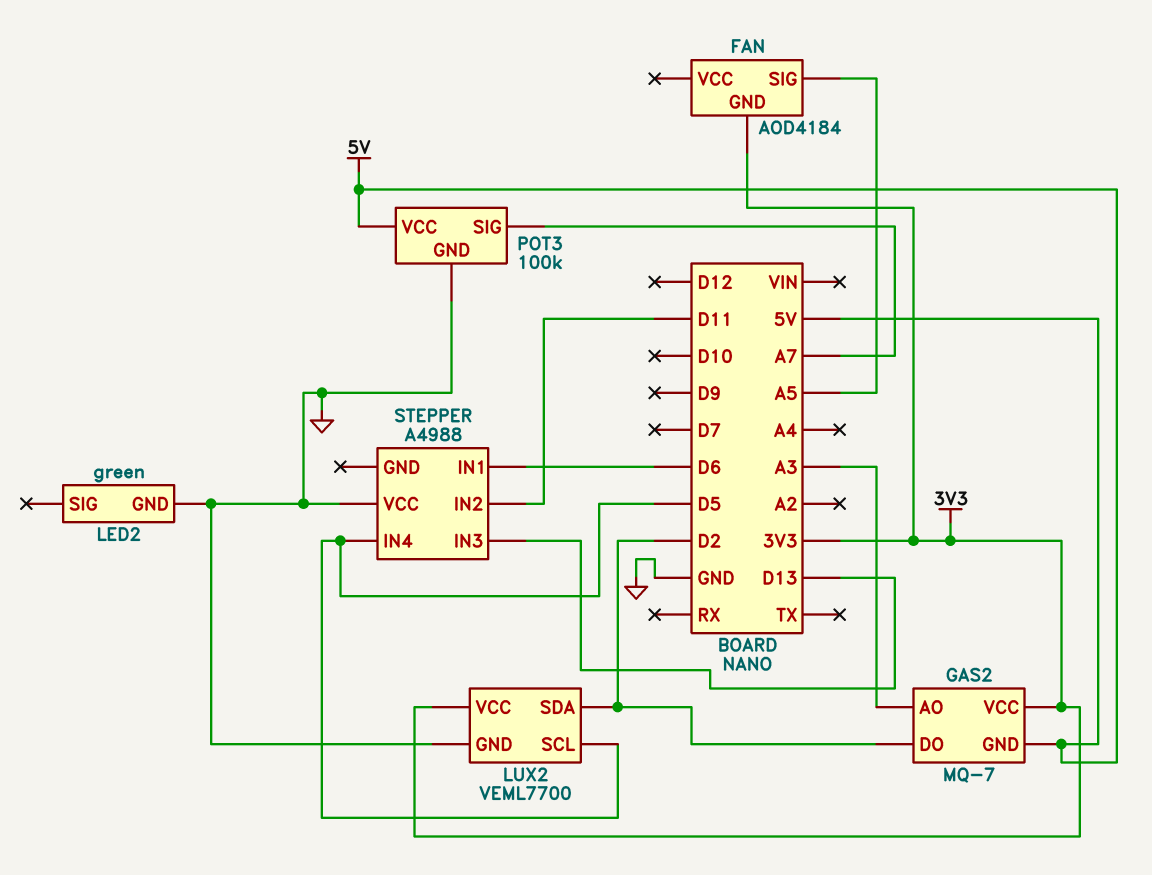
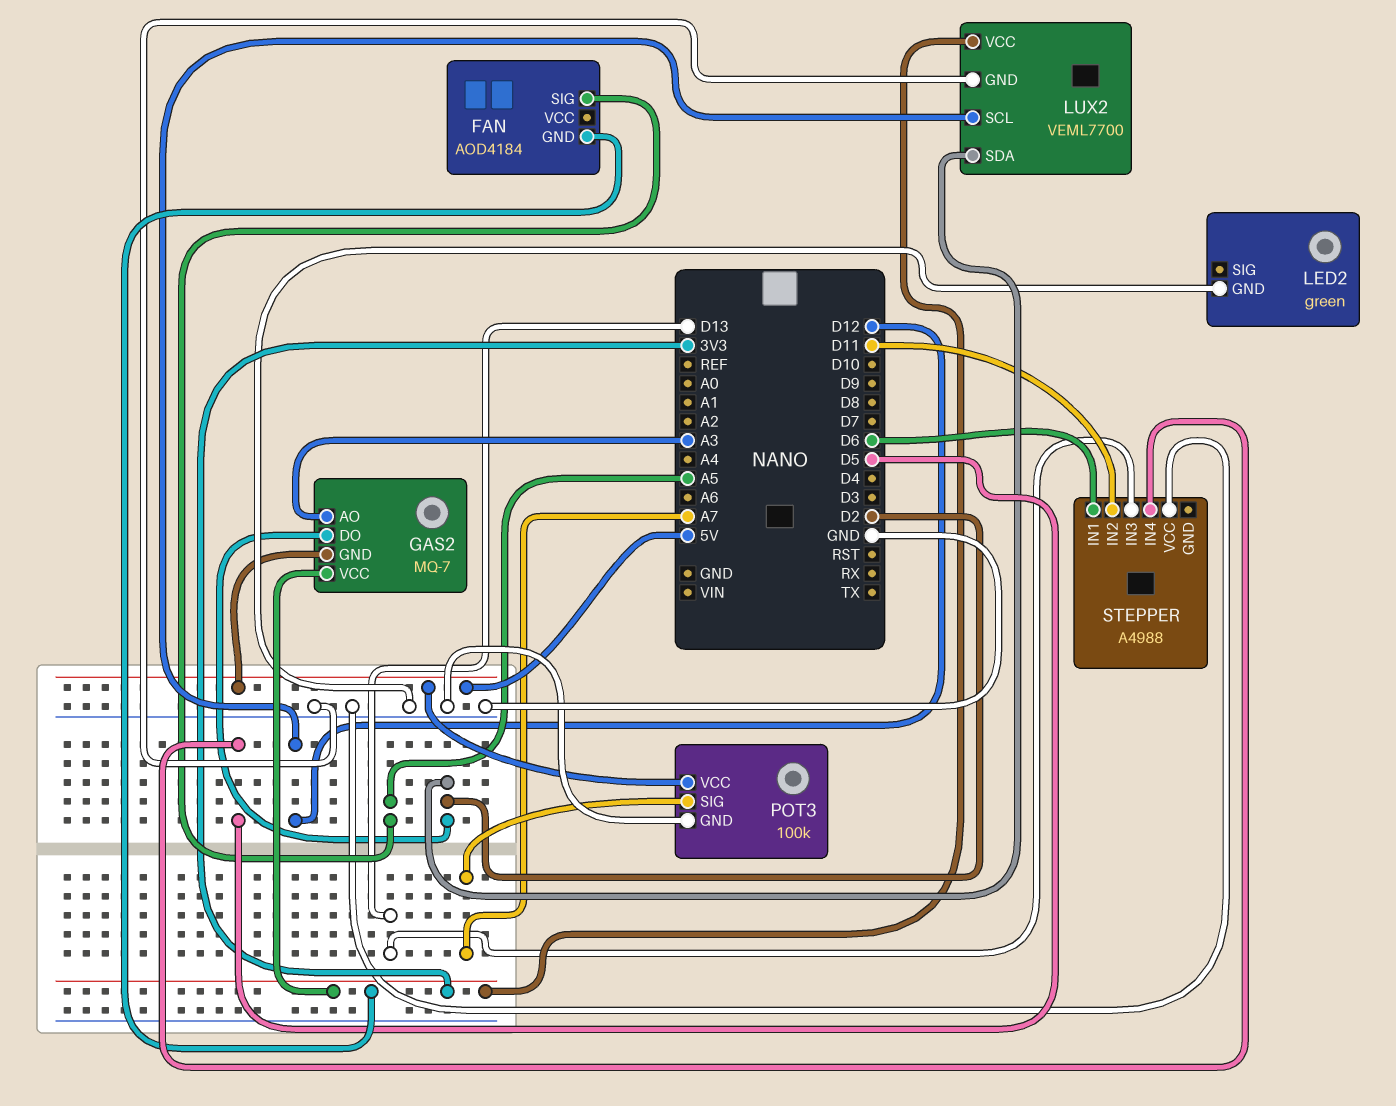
LUX2 pin SCL: D5 -> D12

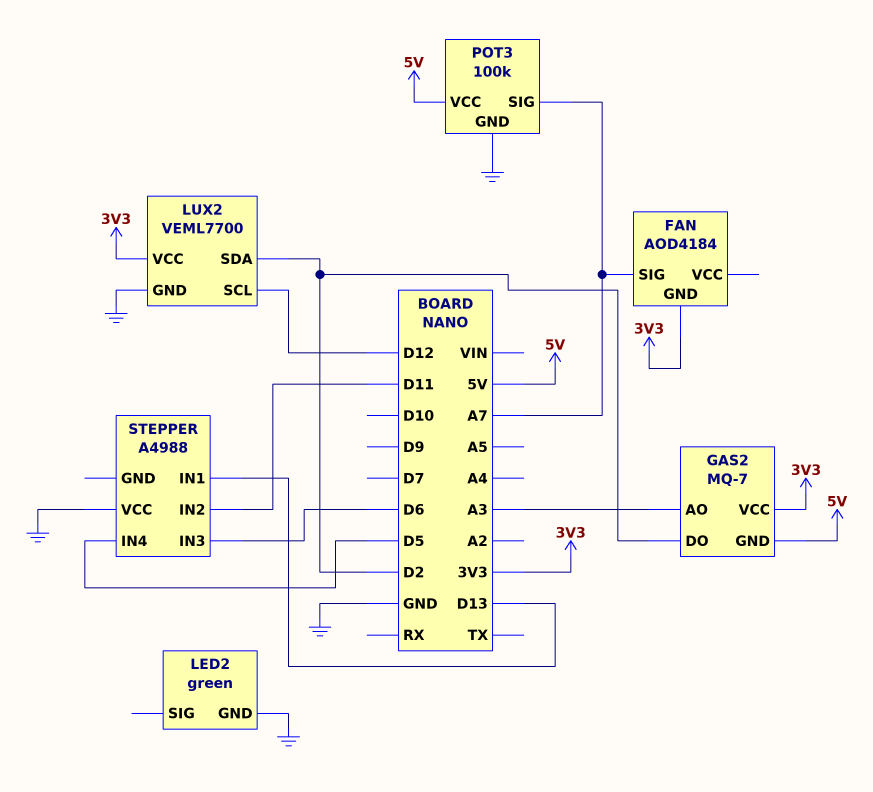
FAN pin SIG: A5 -> A7
STEPPER pin IN1: D6 -> D13
STEPPER pin IN3: D13 -> D6

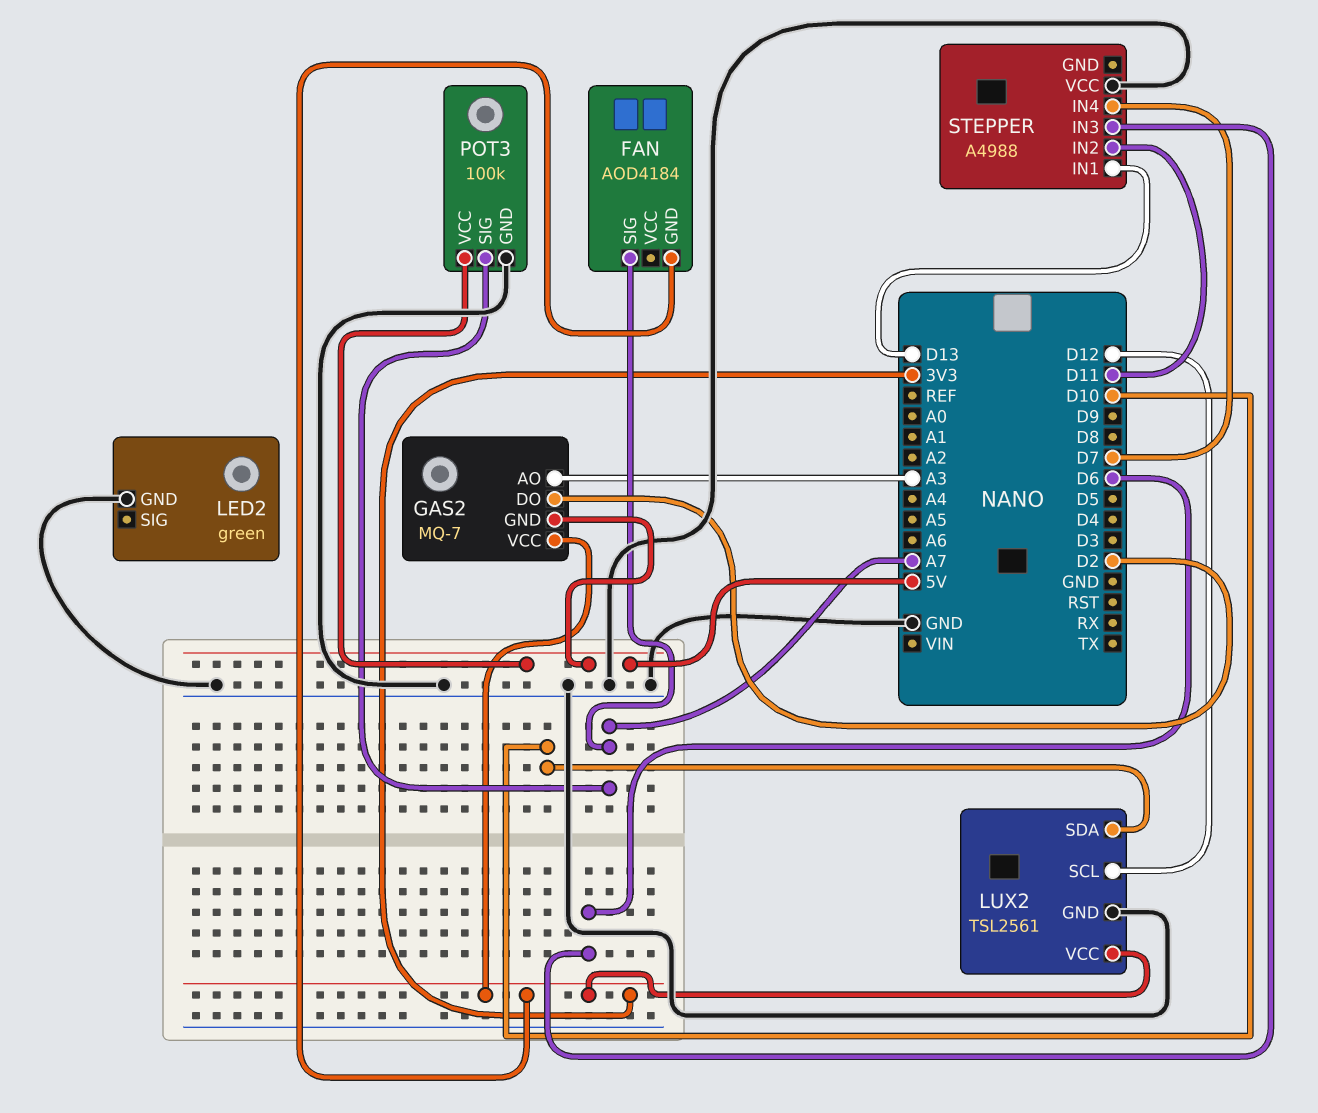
LUX2: VEML7700 -> TSL2561
LUX2 pin SDA: D2 -> D10
STEPPER pin IN4: D5 -> D7

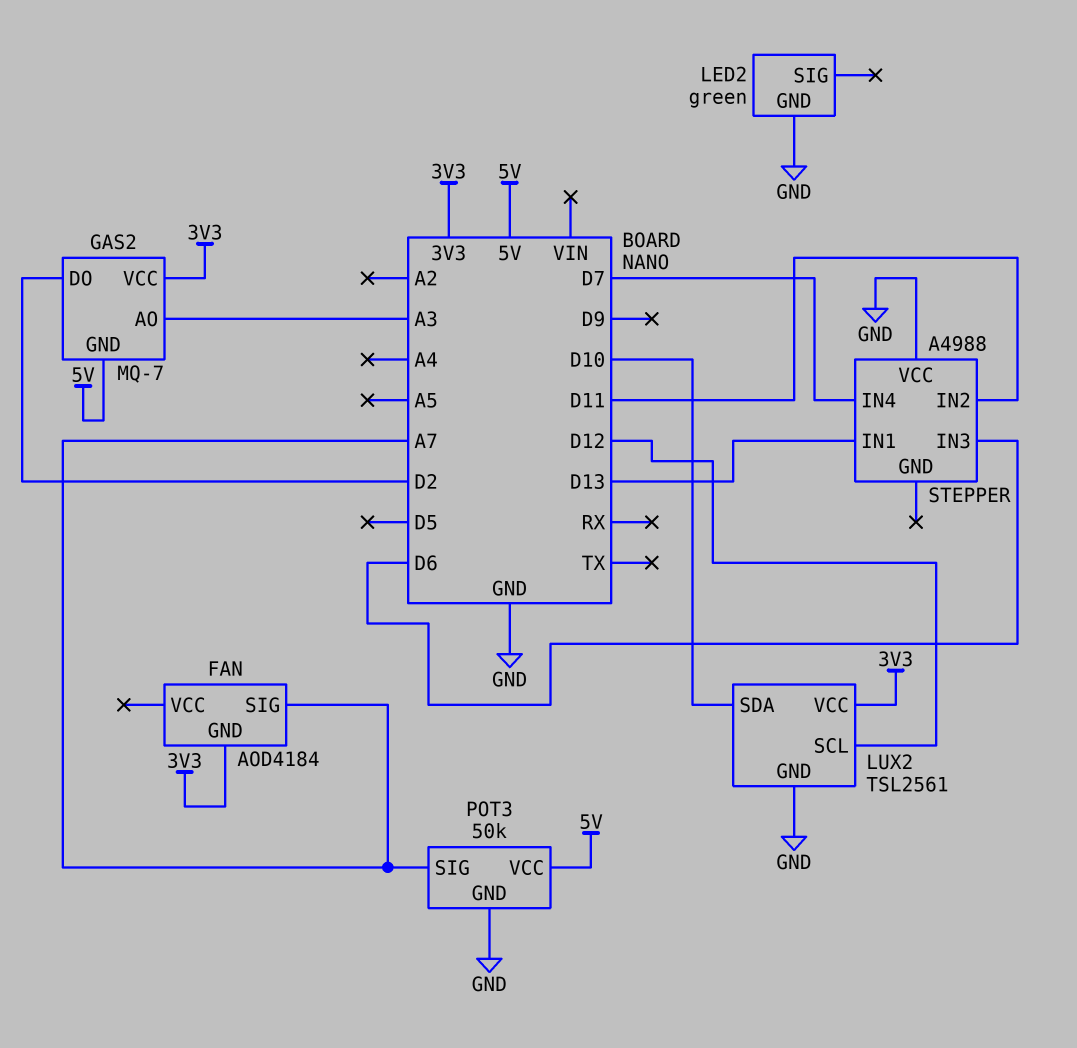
POT3: 100k -> 50k

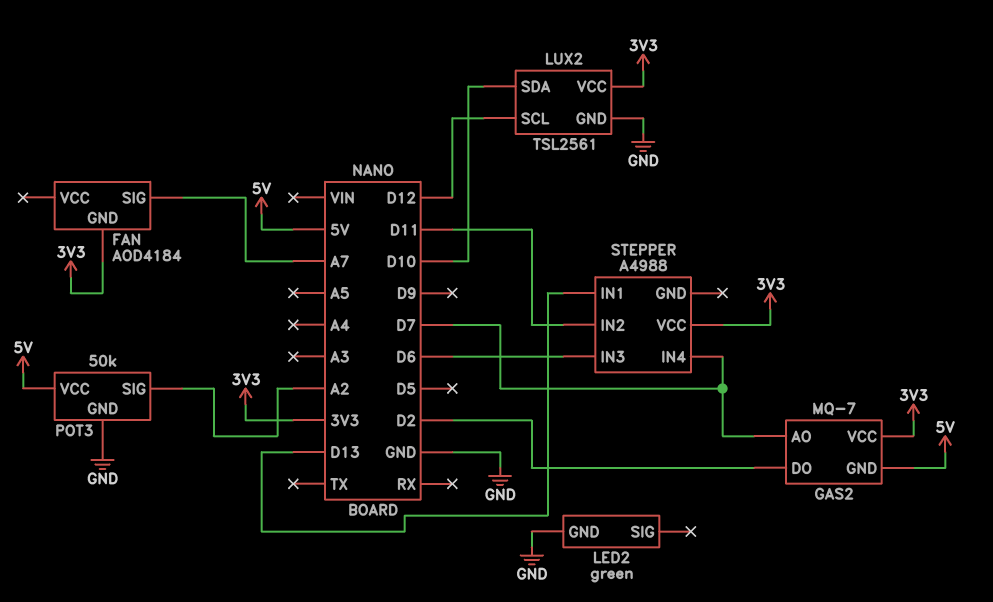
GAS2 pin AO: A3 -> D7
POT3 pin SIG: A7 -> A2
STEPPER pin VCC: GND -> 3V3

